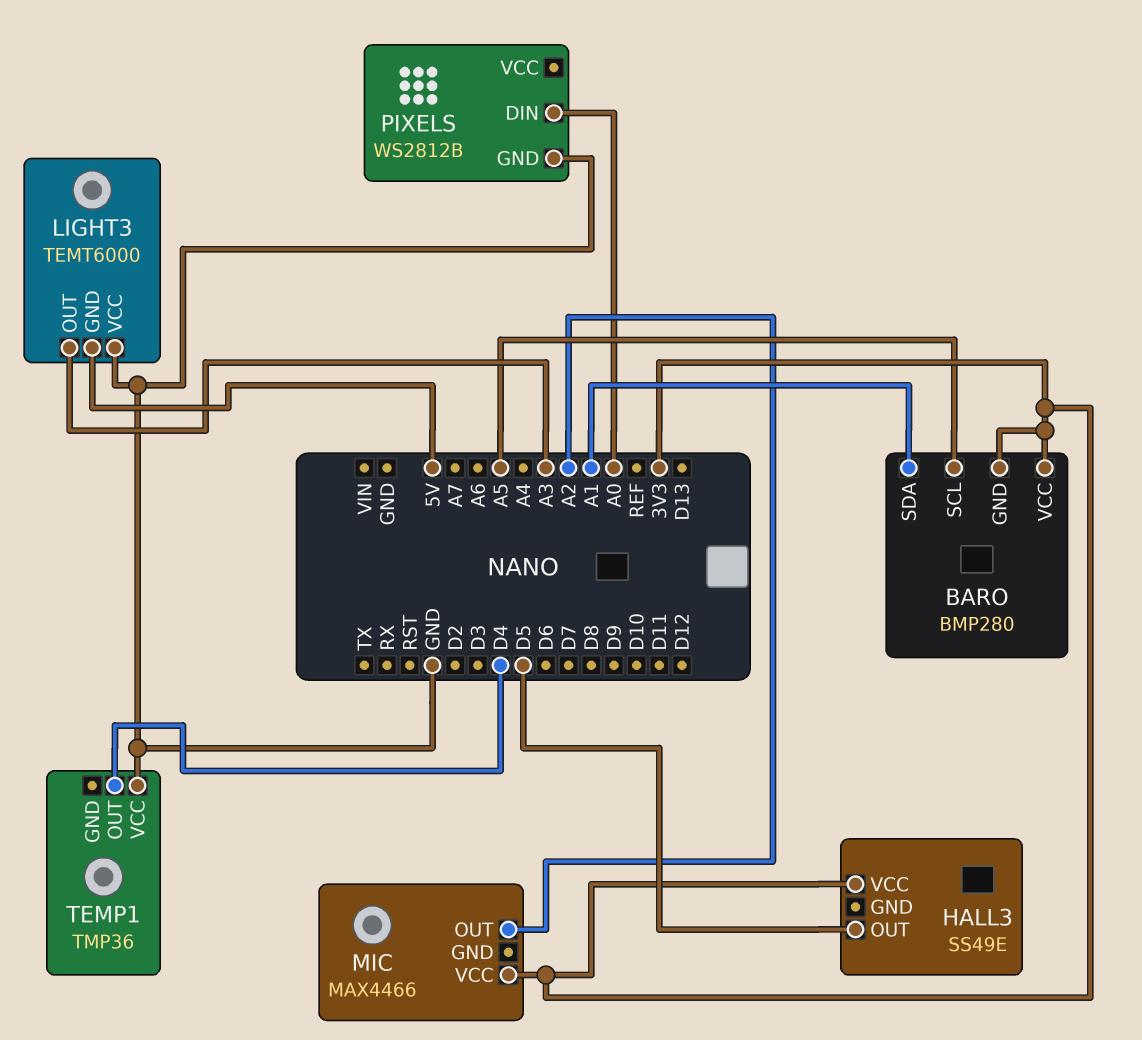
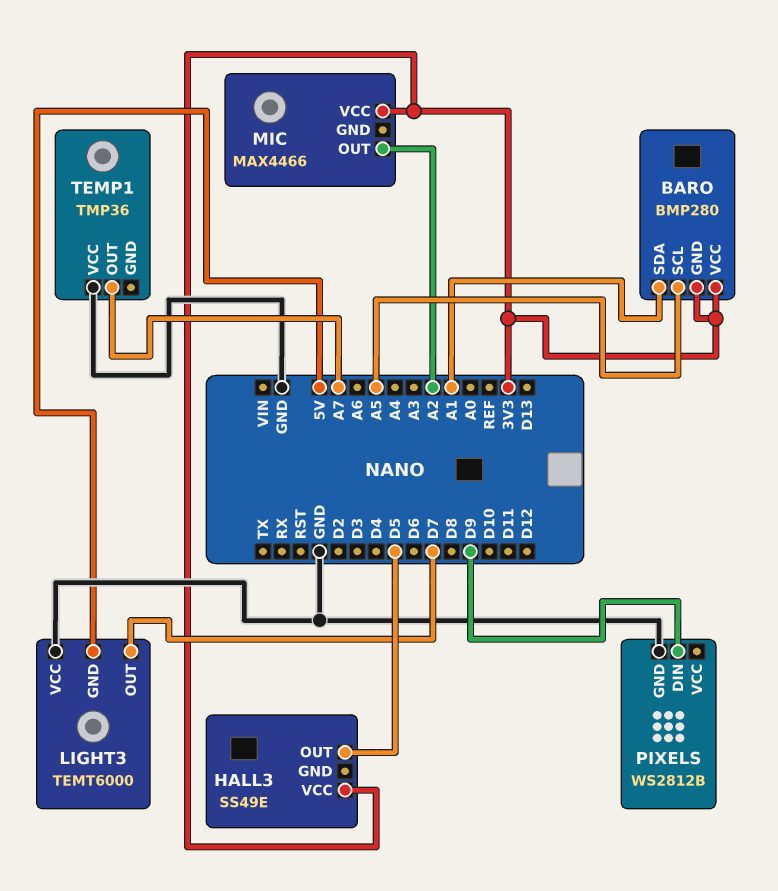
LIGHT3 pin OUT: A3 -> D7
PIXELS pin DIN: A0 -> D9
TEMP1 pin OUT: D4 -> A7

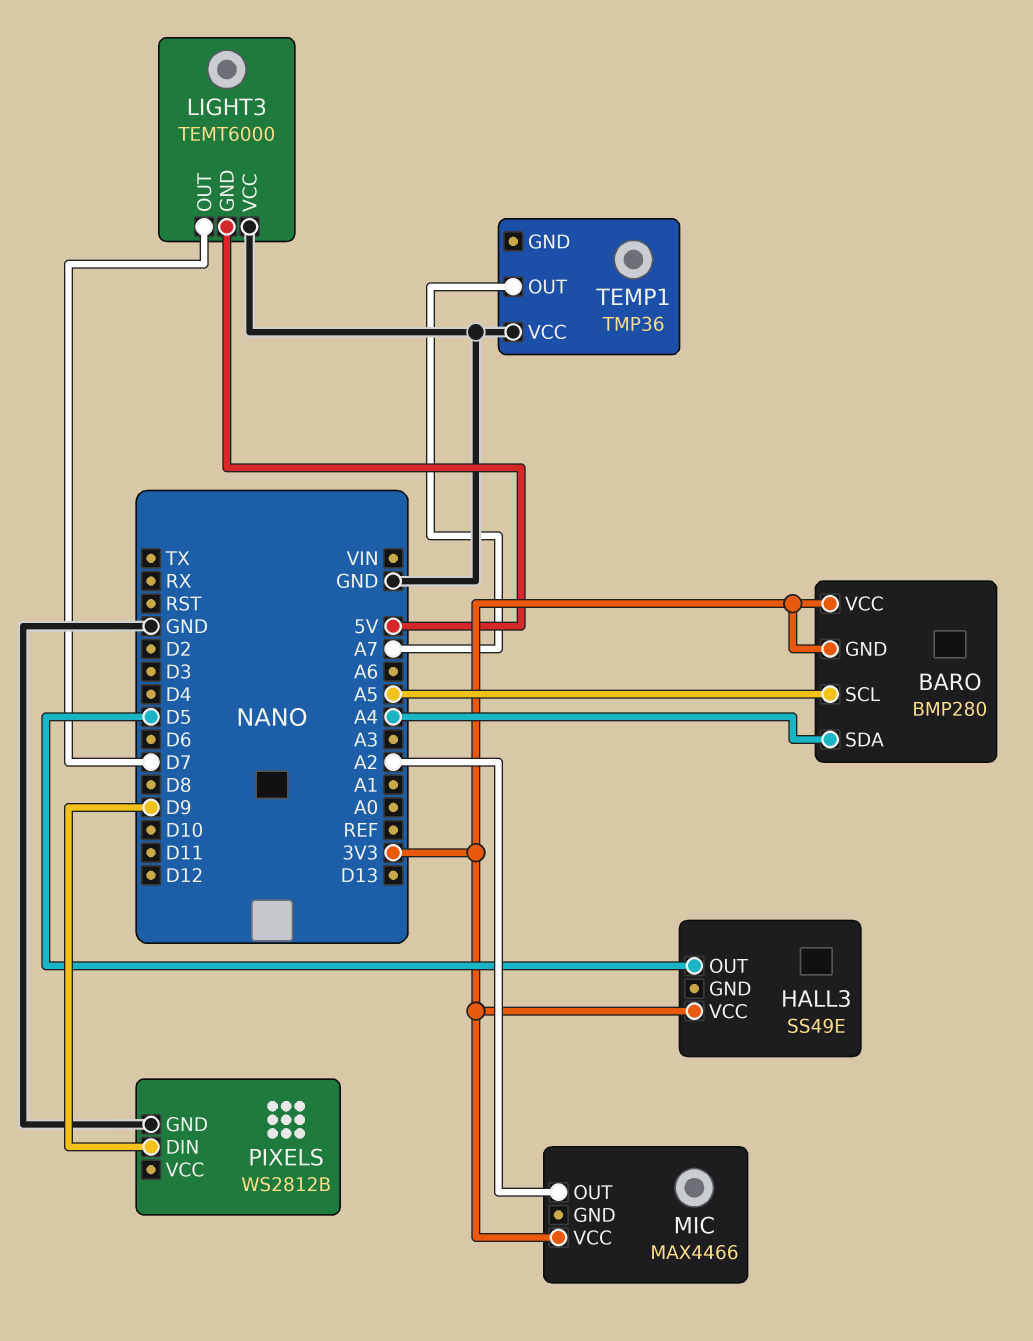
BARO pin SDA: A1 -> A4

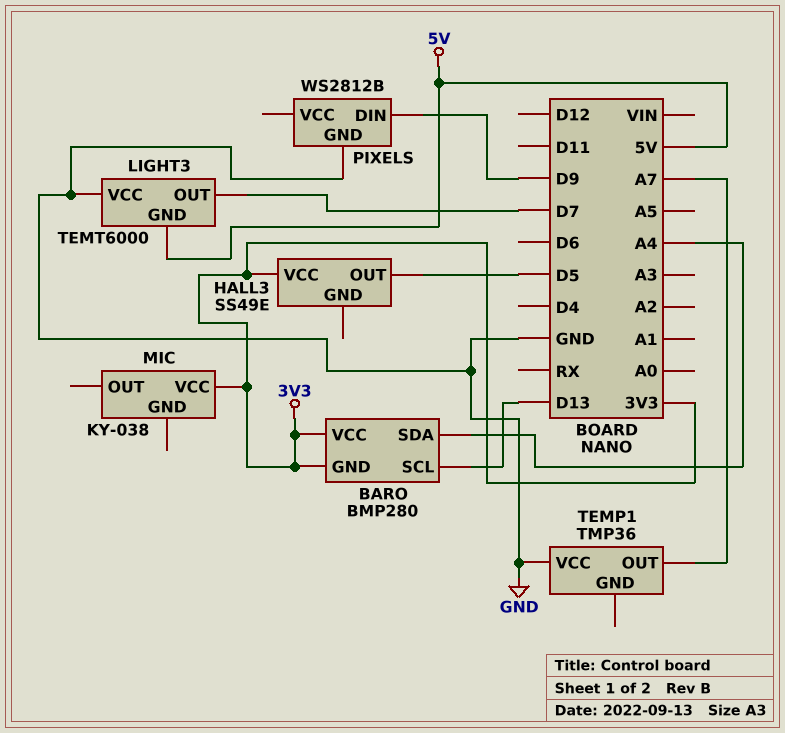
BARO pin SCL: A5 -> D13
MIC: MAX4466 -> KY-038
MIC pin OUT: A2 -> none

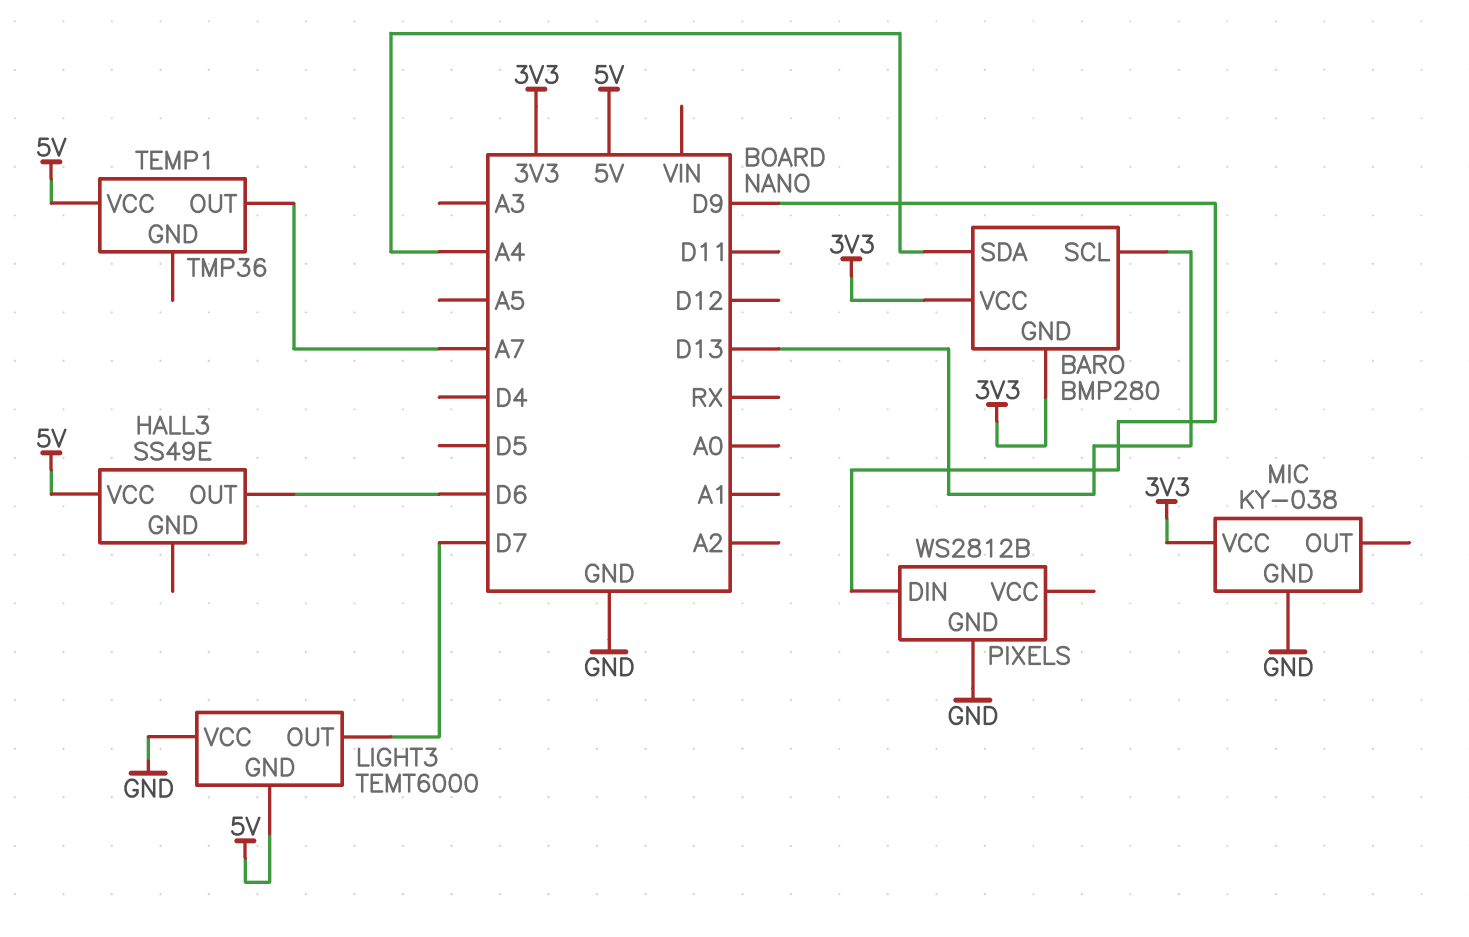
HALL3 pin OUT: D5 -> D6
HALL3 pin VCC: 3V3 -> 5V
MIC pin GND: none -> GND
TEMP1 pin VCC: GND -> 5V

